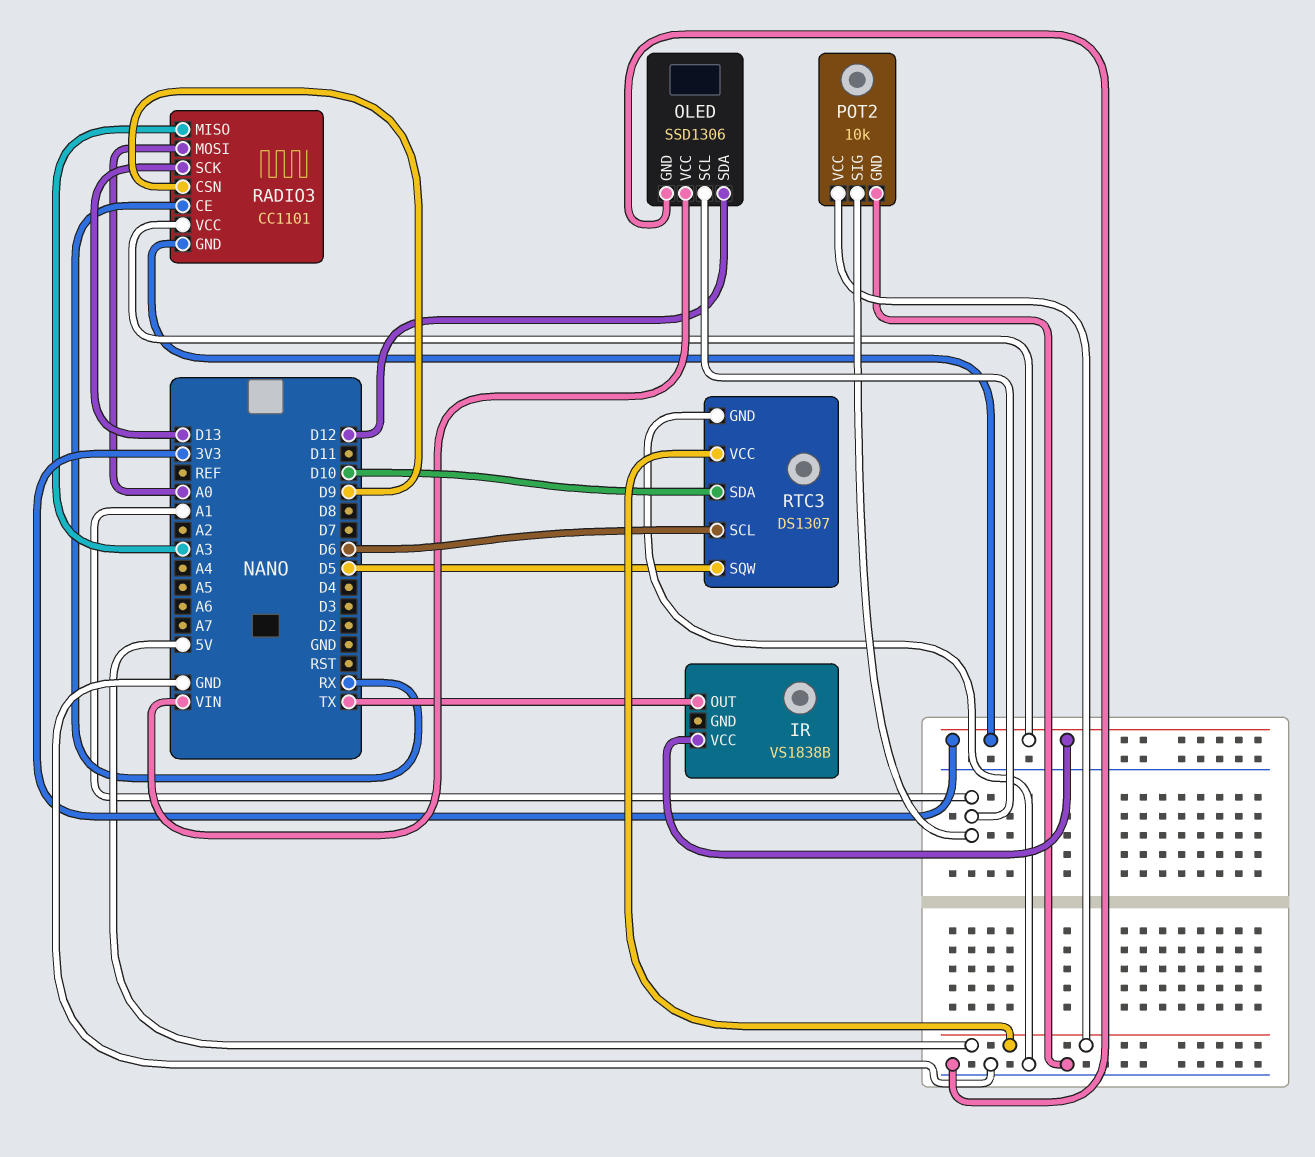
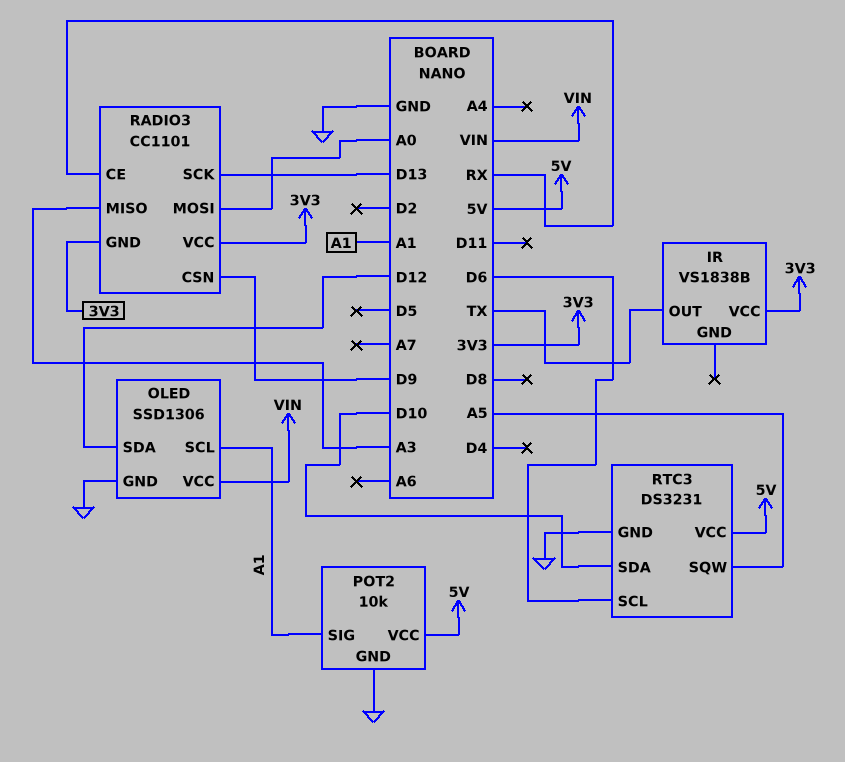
RTC3: DS1307 -> DS3231
RTC3 pin SQW: D5 -> A5

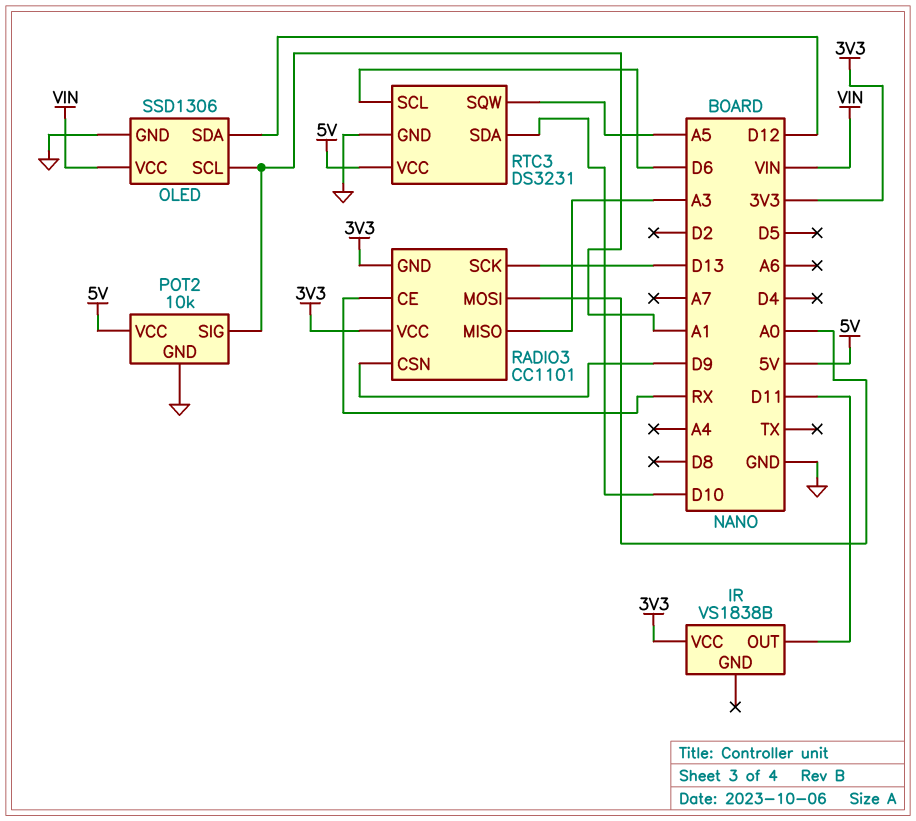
IR pin OUT: TX -> D11

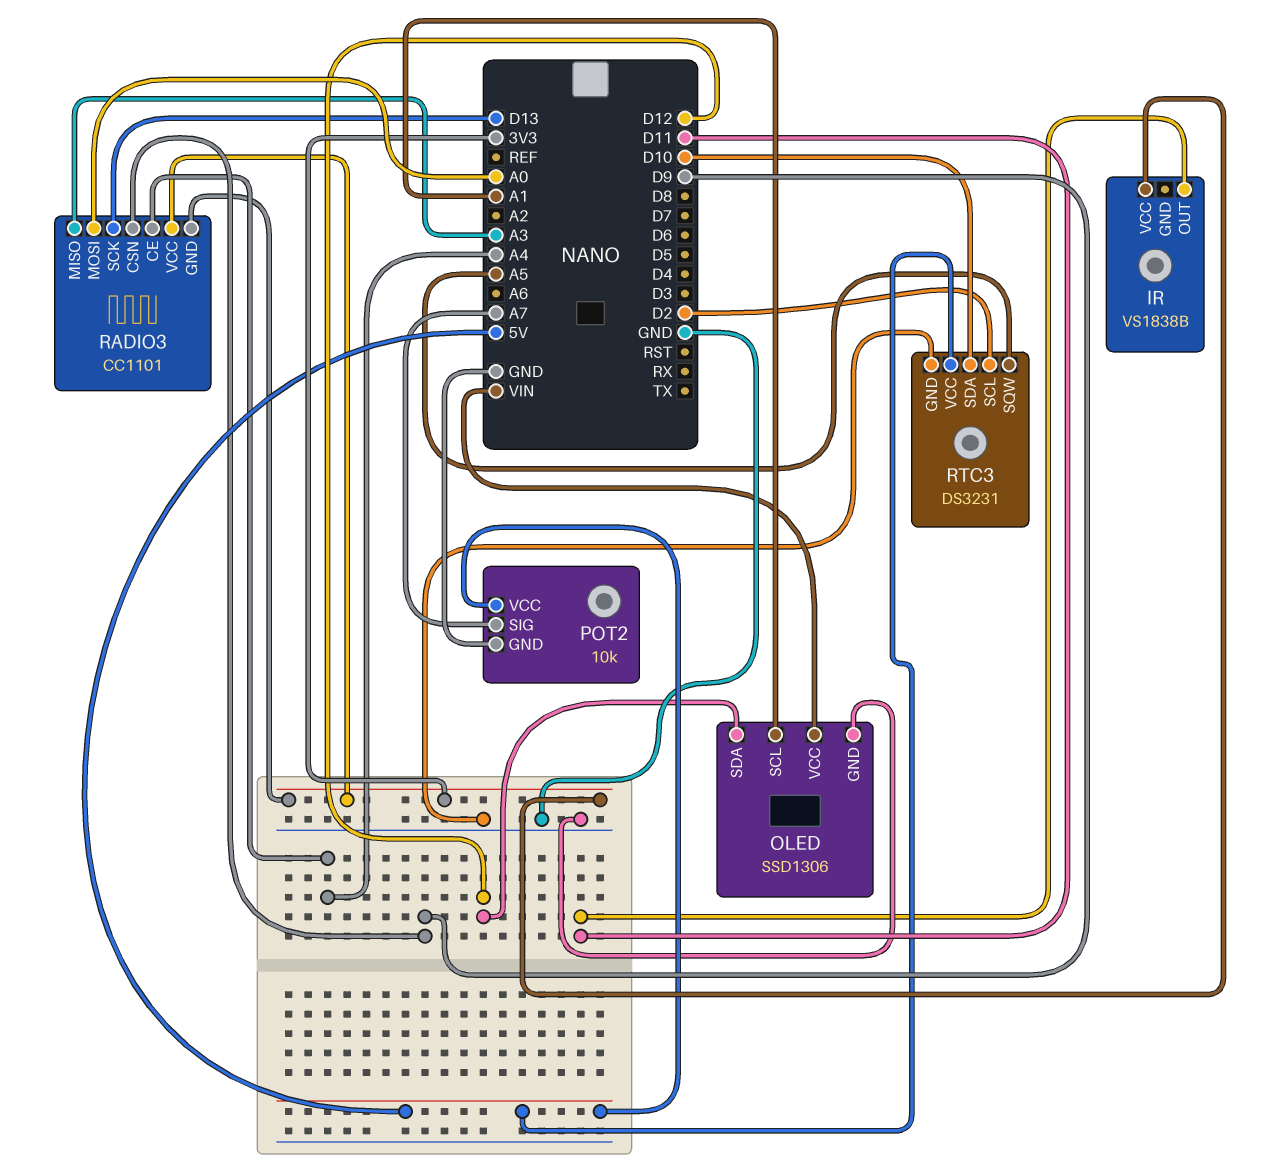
POT2 pin SIG: A1 -> A7
RADIO3 pin CE: RX -> A4
RTC3 pin SCL: D6 -> D2

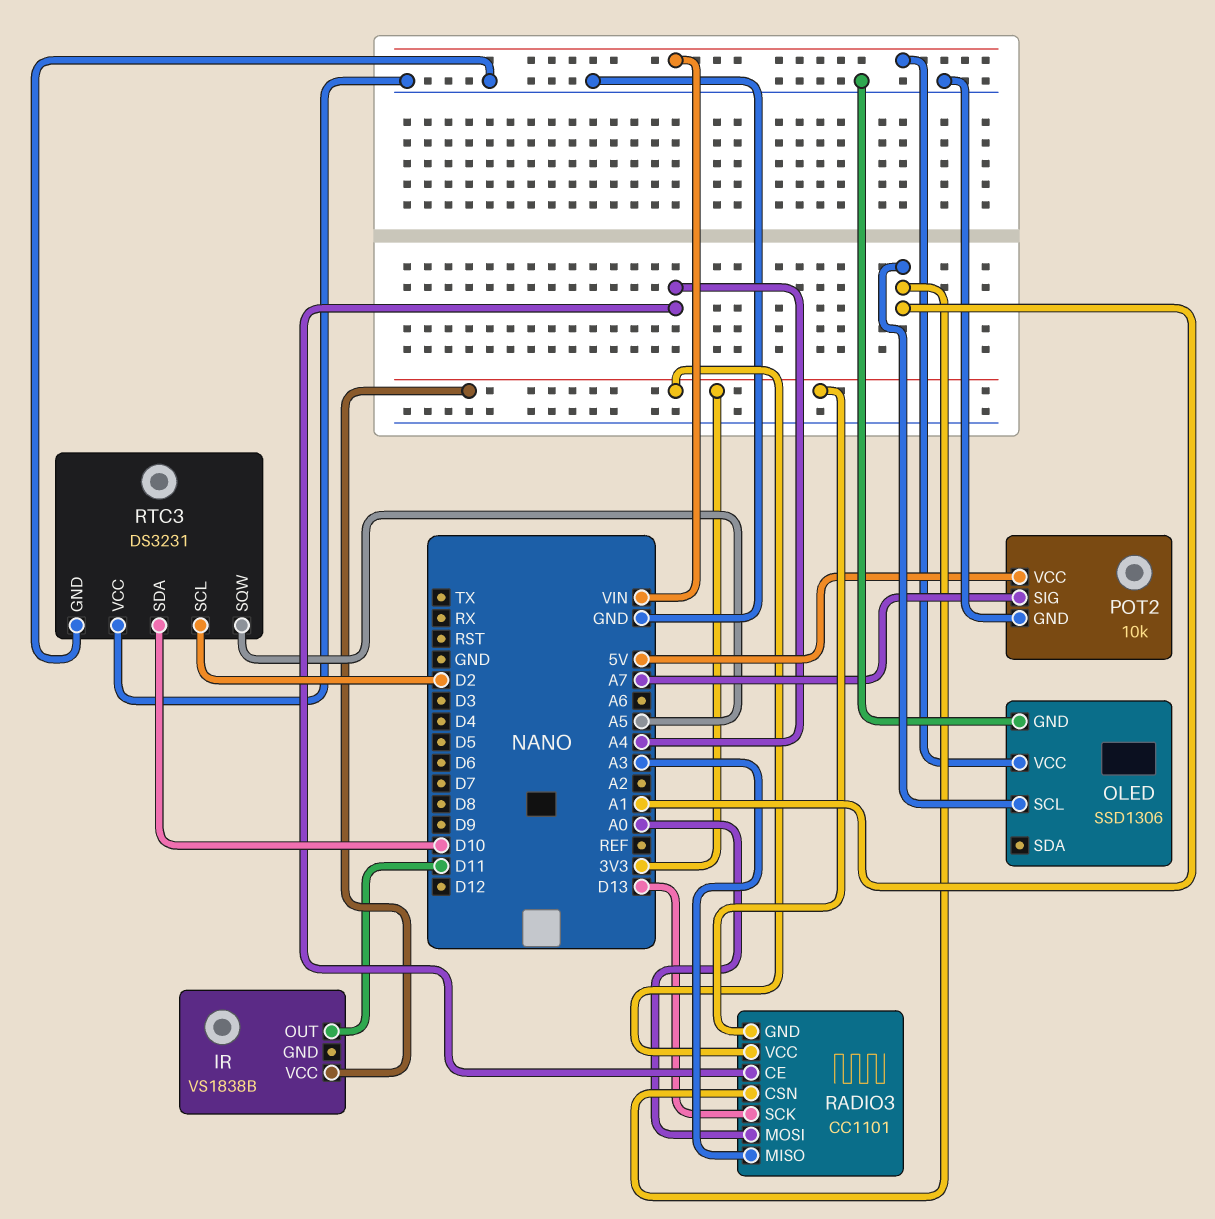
OLED pin SDA: D12 -> none
RADIO3 pin CSN: D9 -> A1
RTC3 pin VCC: 5V -> GND

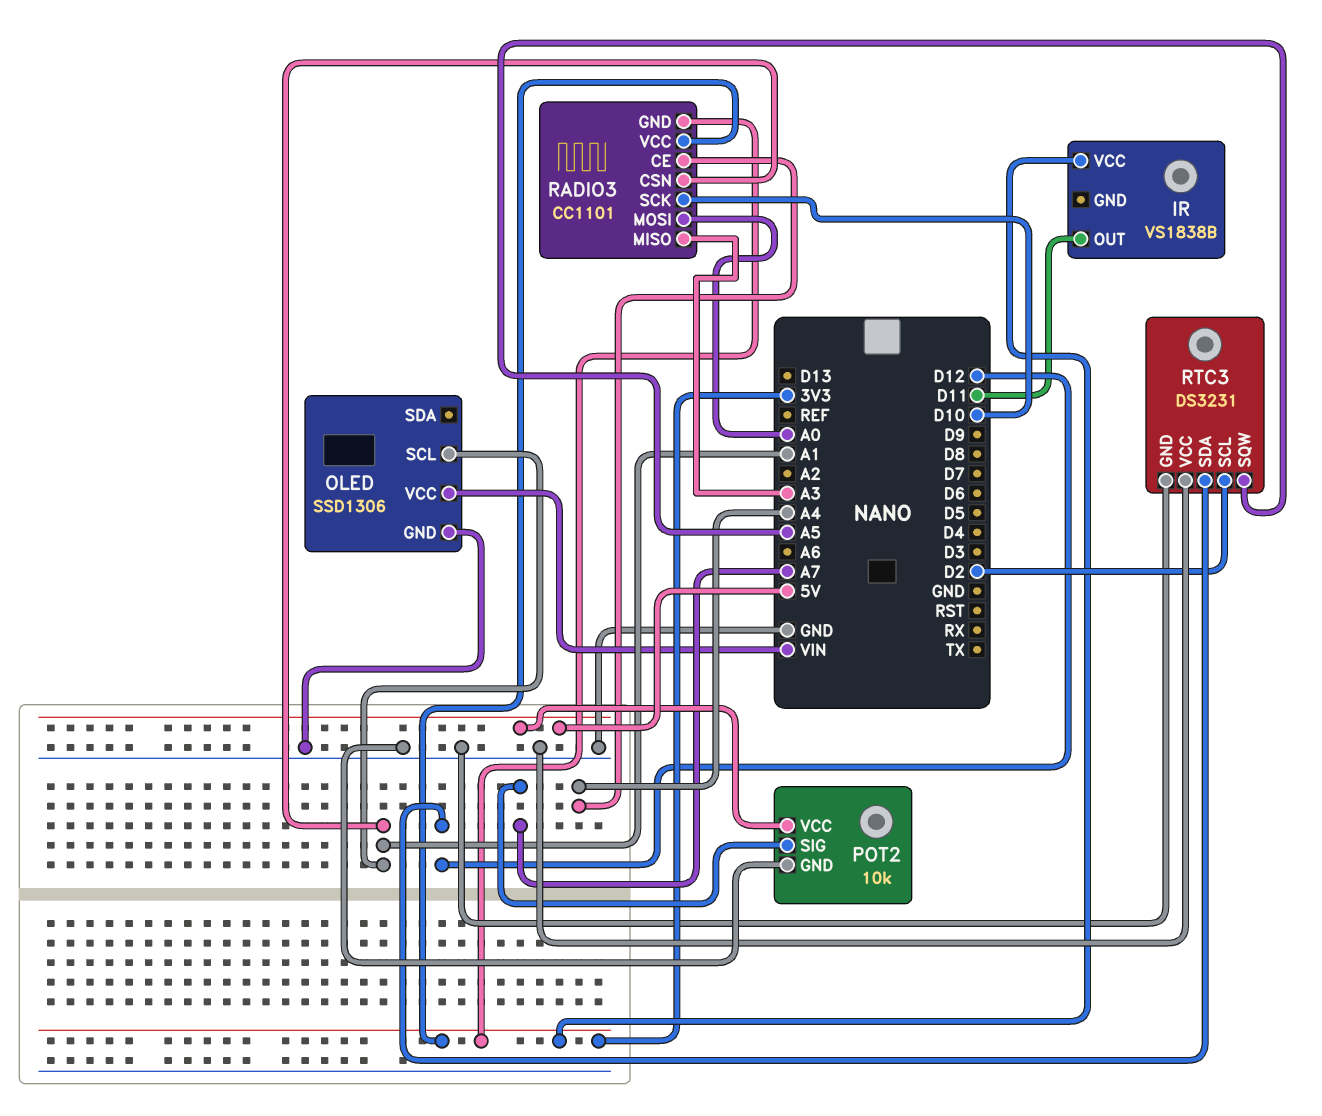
RADIO3 pin SCK: D13 -> D10
RTC3 pin SDA: D10 -> D12

